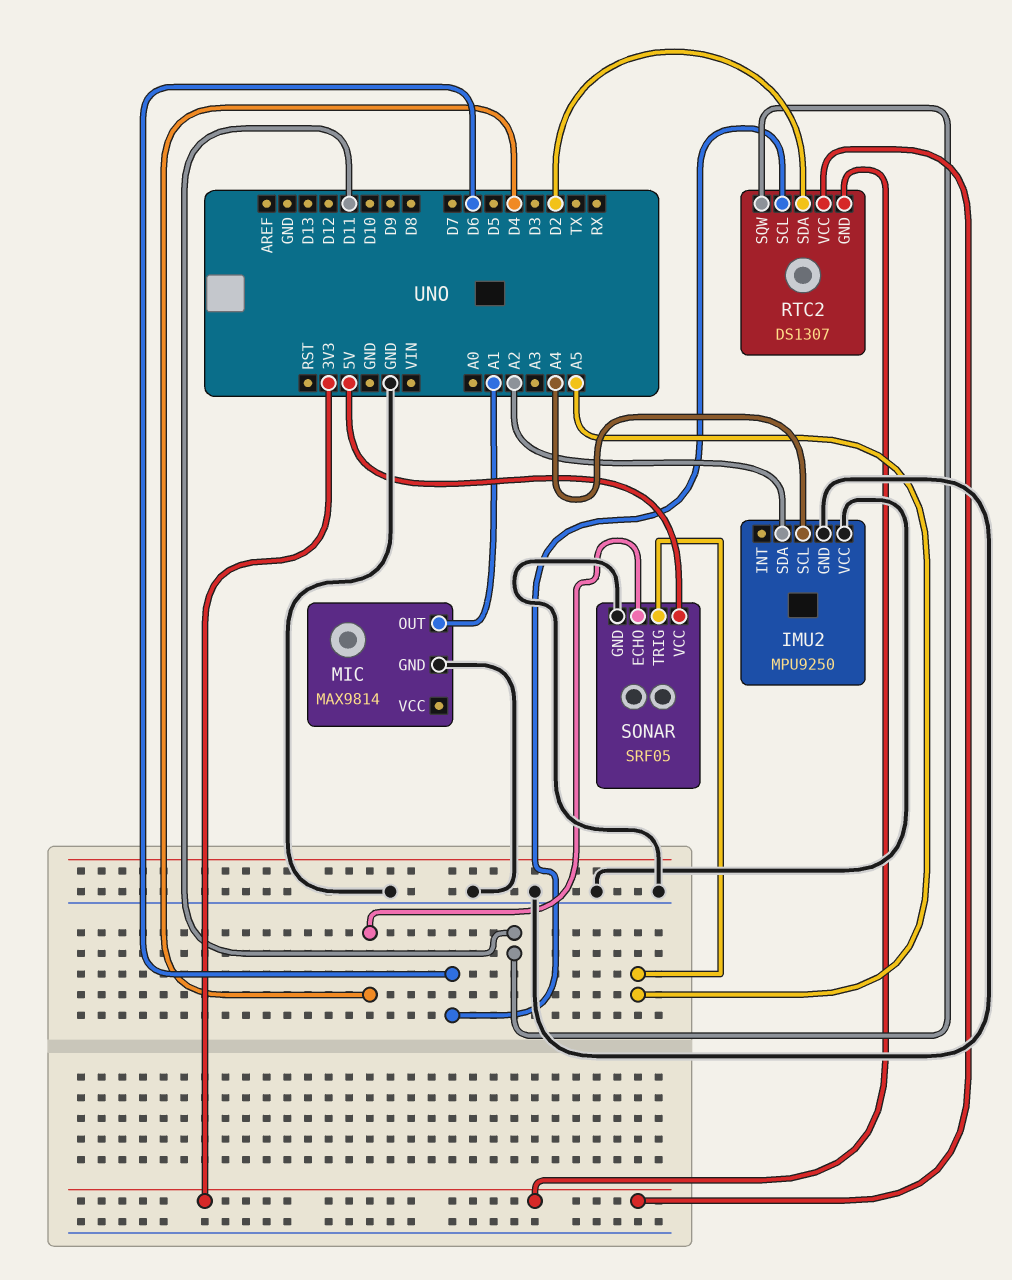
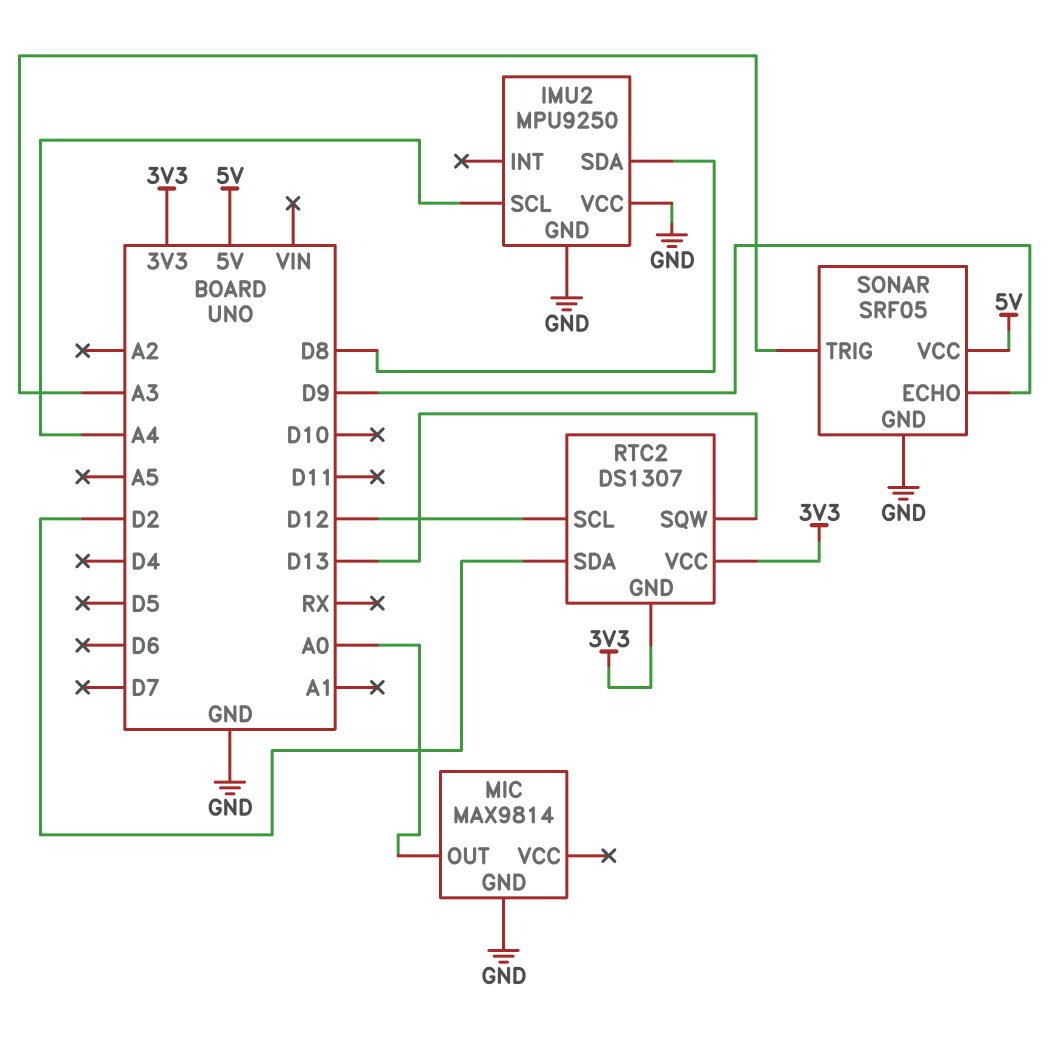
IMU2 pin SDA: A2 -> D8
MIC pin OUT: A1 -> A0
RTC2 pin SCL: D6 -> D12
RTC2 pin SQW: D11 -> D13
SONAR pin ECHO: D4 -> D9
SONAR pin TRIG: A5 -> A3

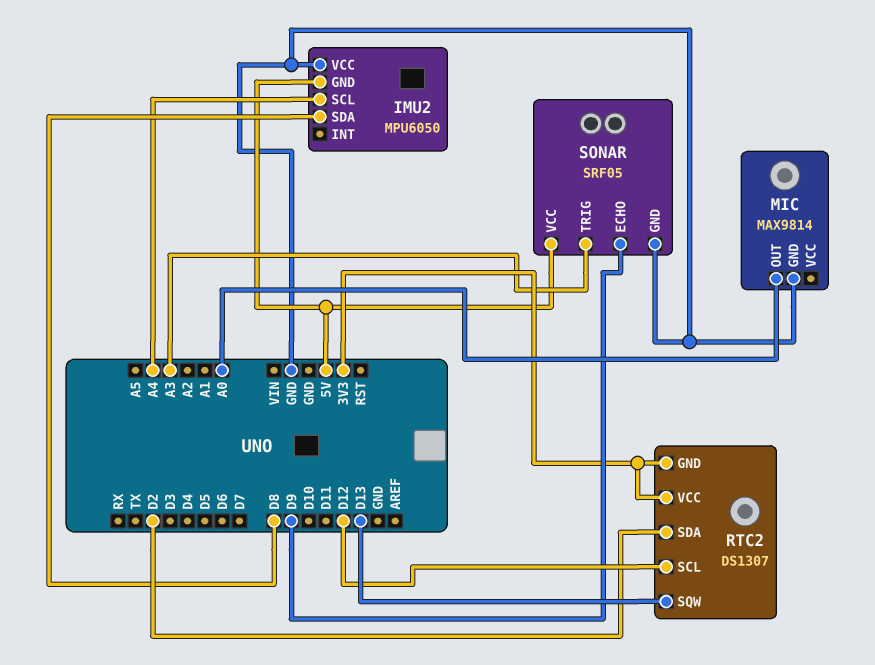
IMU2: MPU9250 -> MPU6050
IMU2 pin GND: GND -> 5V

